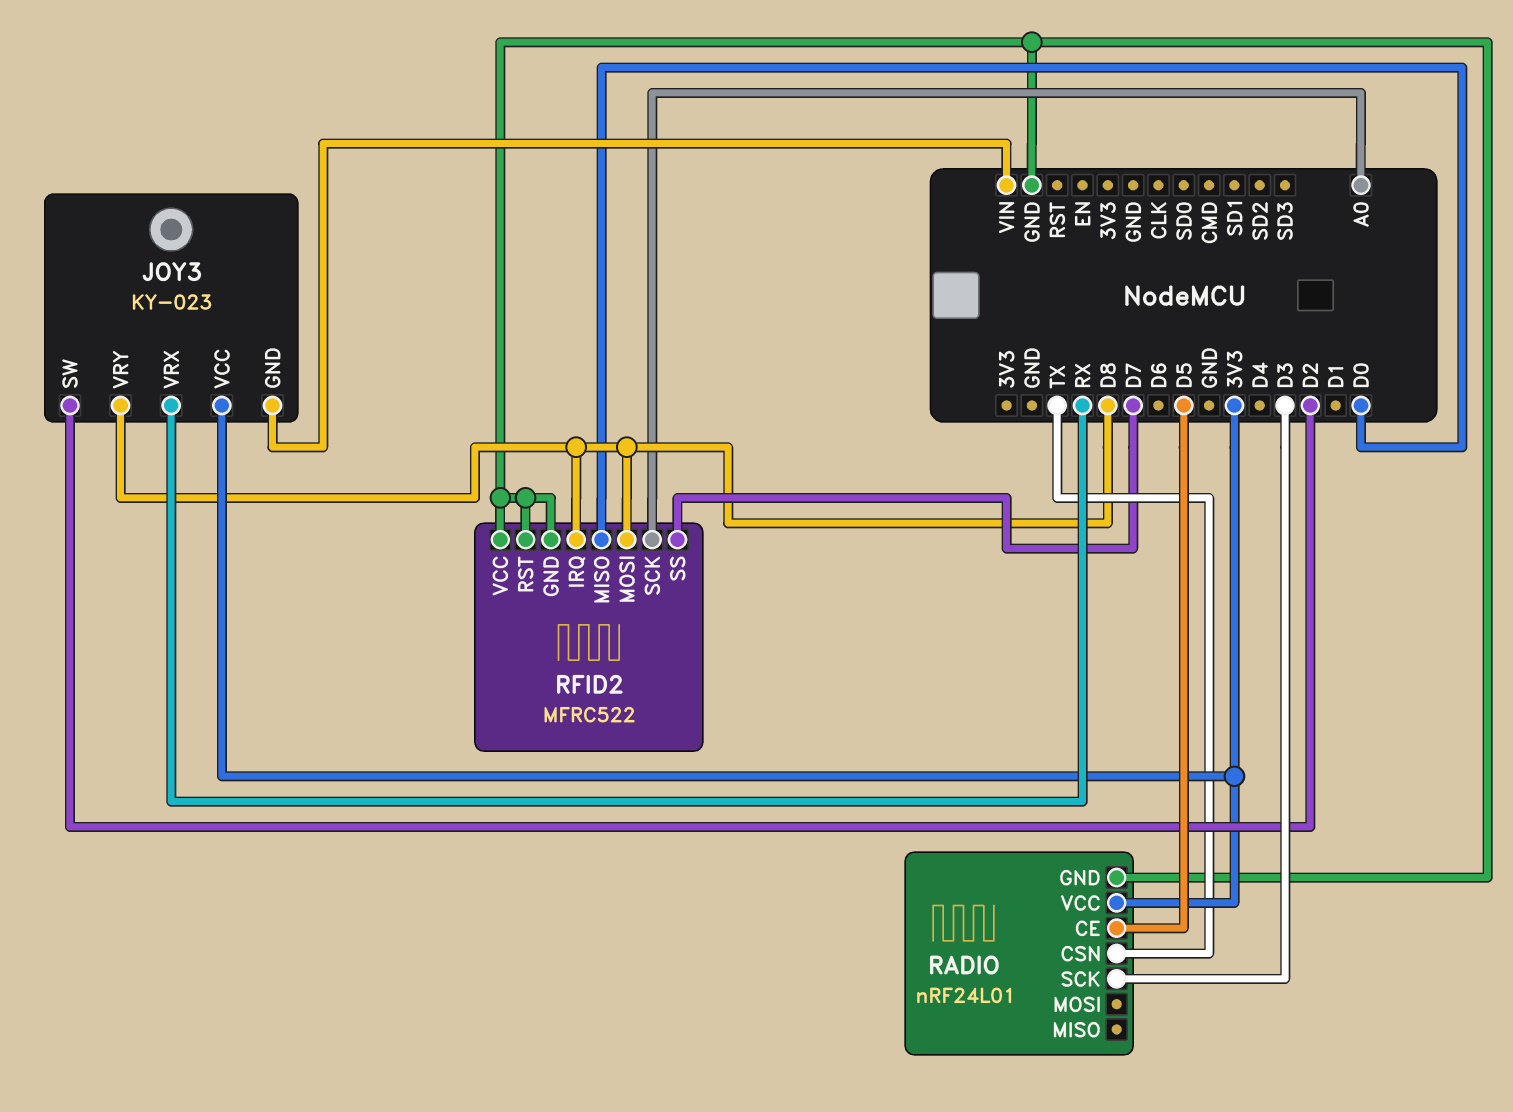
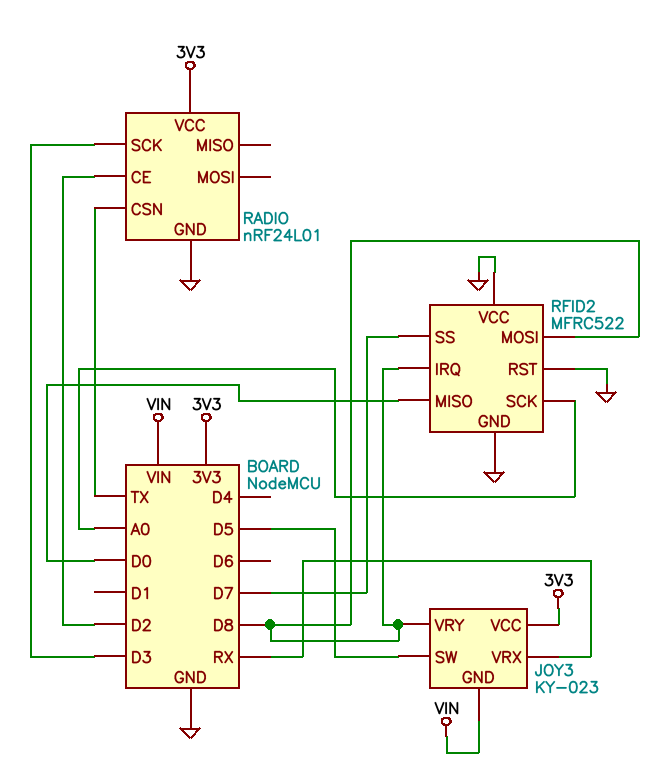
JOY3 pin SW: D2 -> D5
RADIO pin CE: D5 -> D2

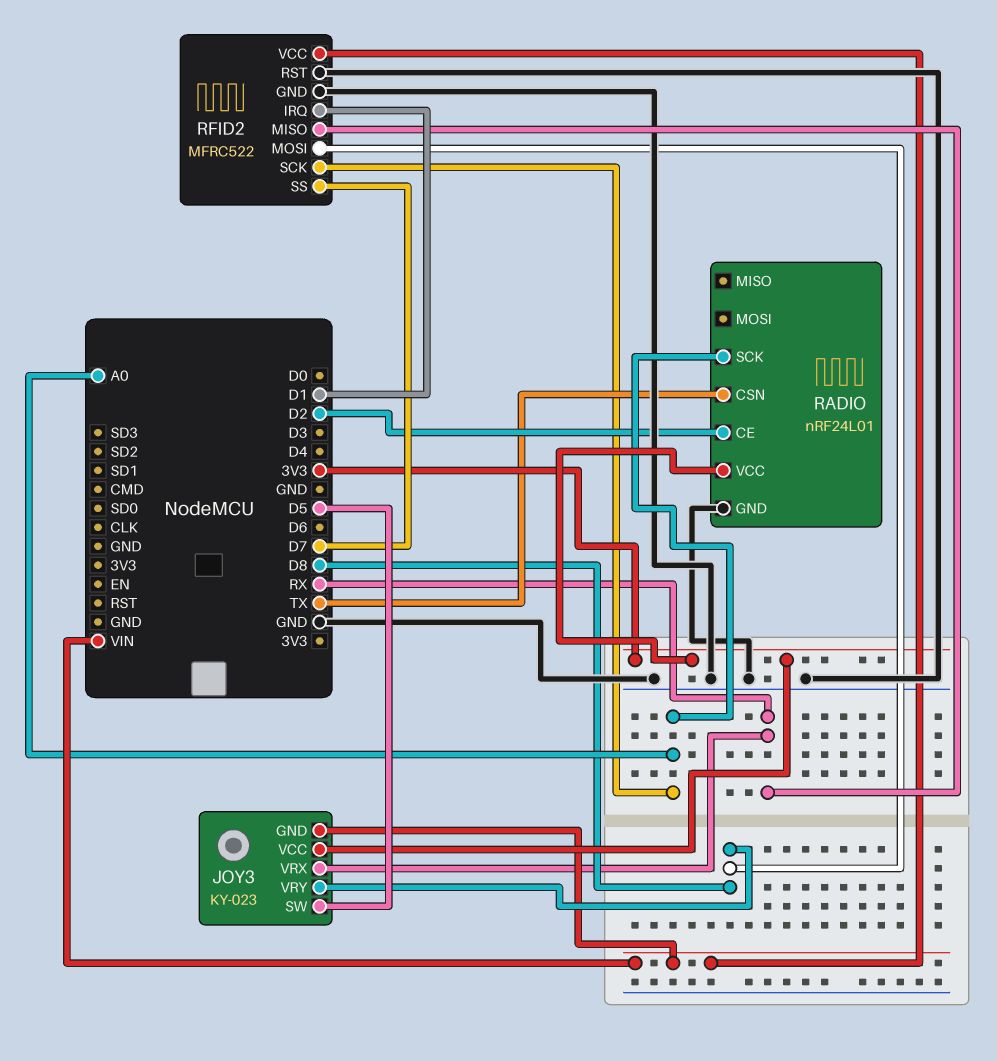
RADIO pin SCK: D3 -> A0
RFID2 pin IRQ: D8 -> D1
RFID2 pin MISO: D0 -> RX
RFID2 pin VCC: GND -> VIN

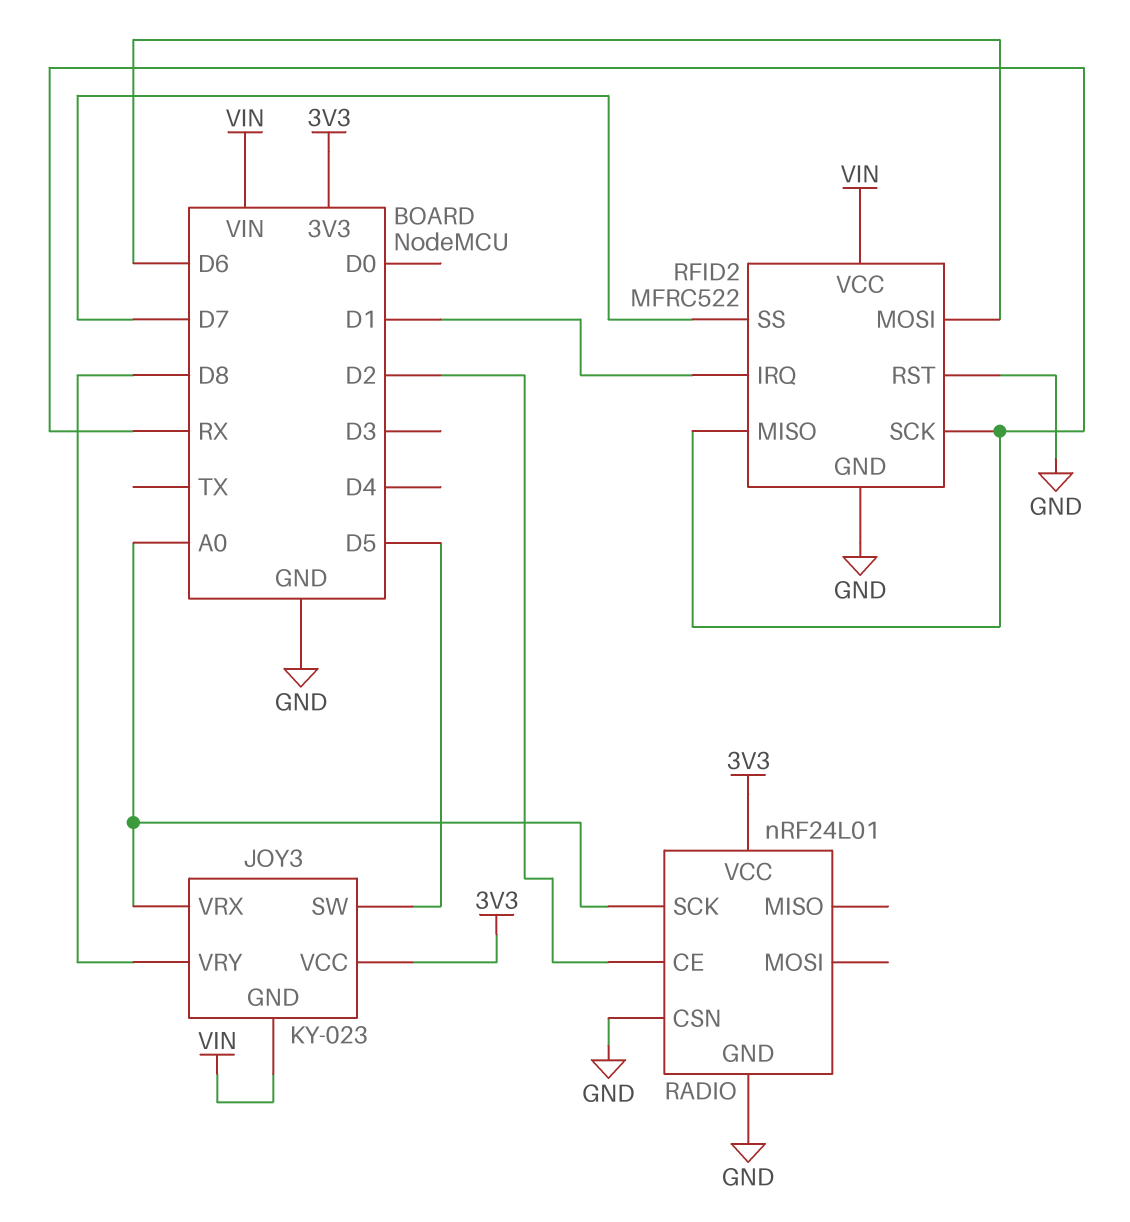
JOY3 pin VRX: RX -> A0
RADIO pin CSN: TX -> GND
RFID2 pin MOSI: D8 -> D6
RFID2 pin SCK: A0 -> RX

